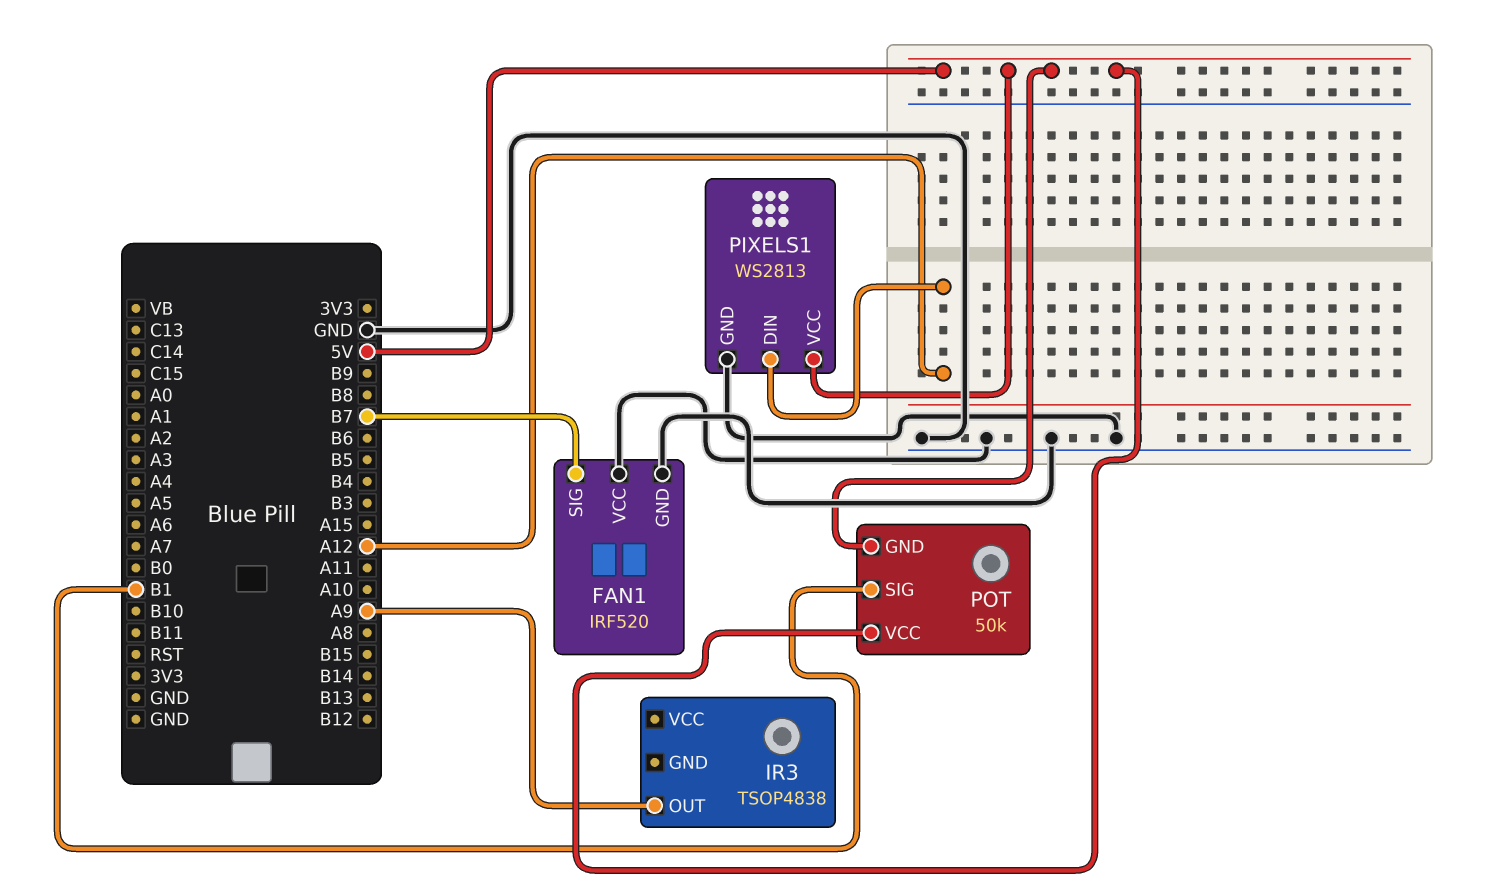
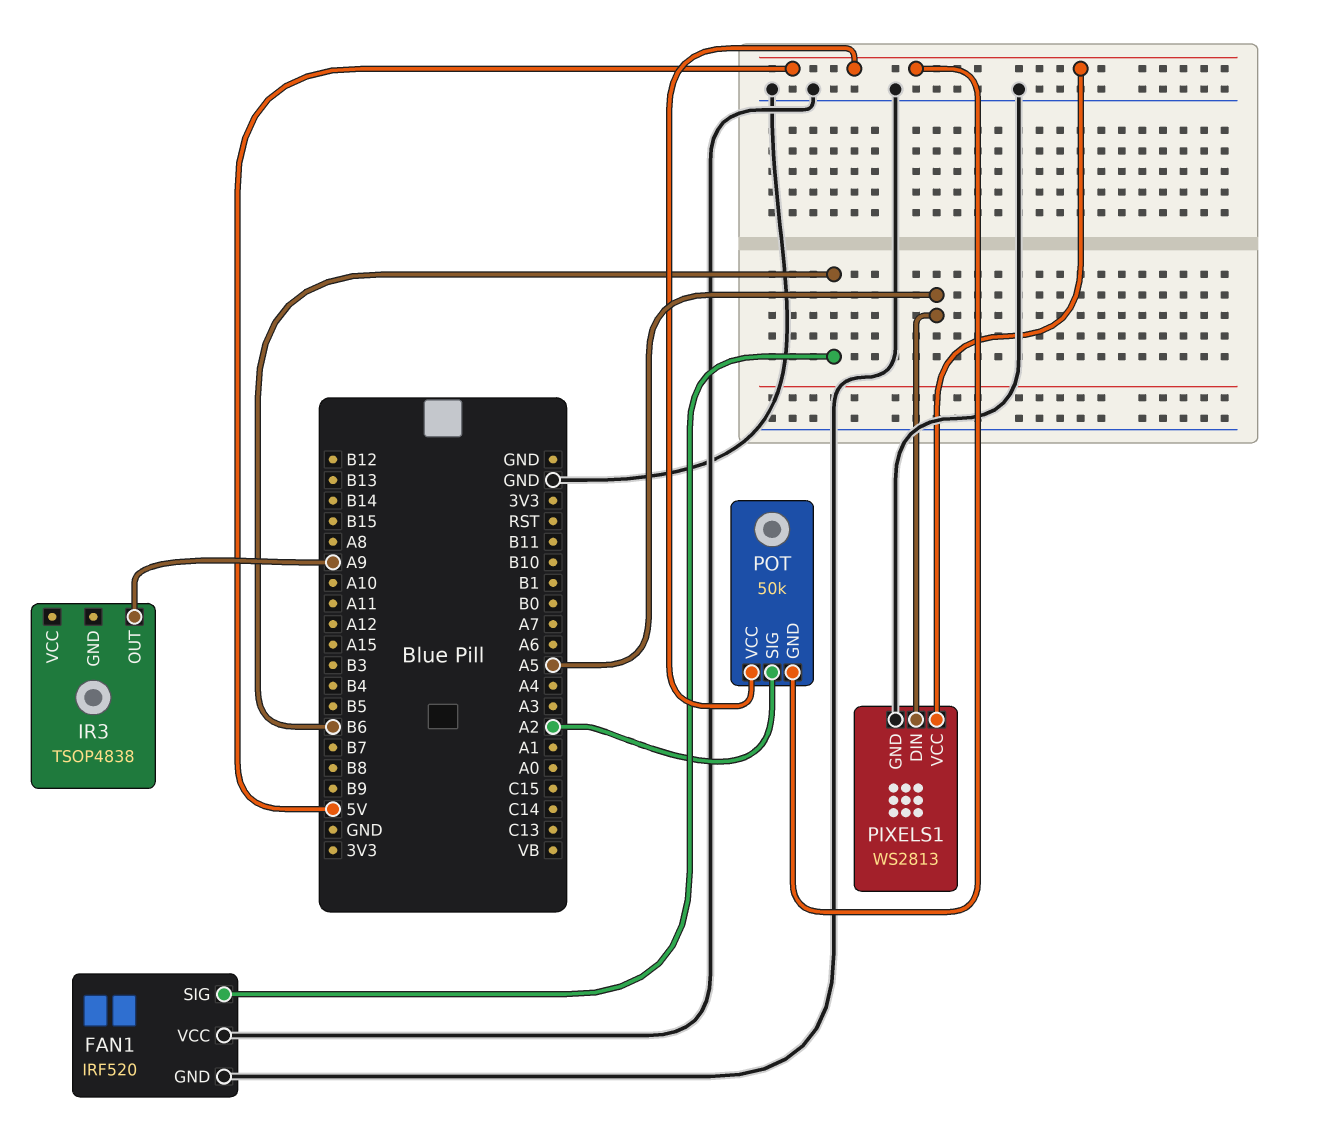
FAN1 pin SIG: B7 -> B6
PIXELS1 pin DIN: A12 -> A5
POT pin SIG: B1 -> A2

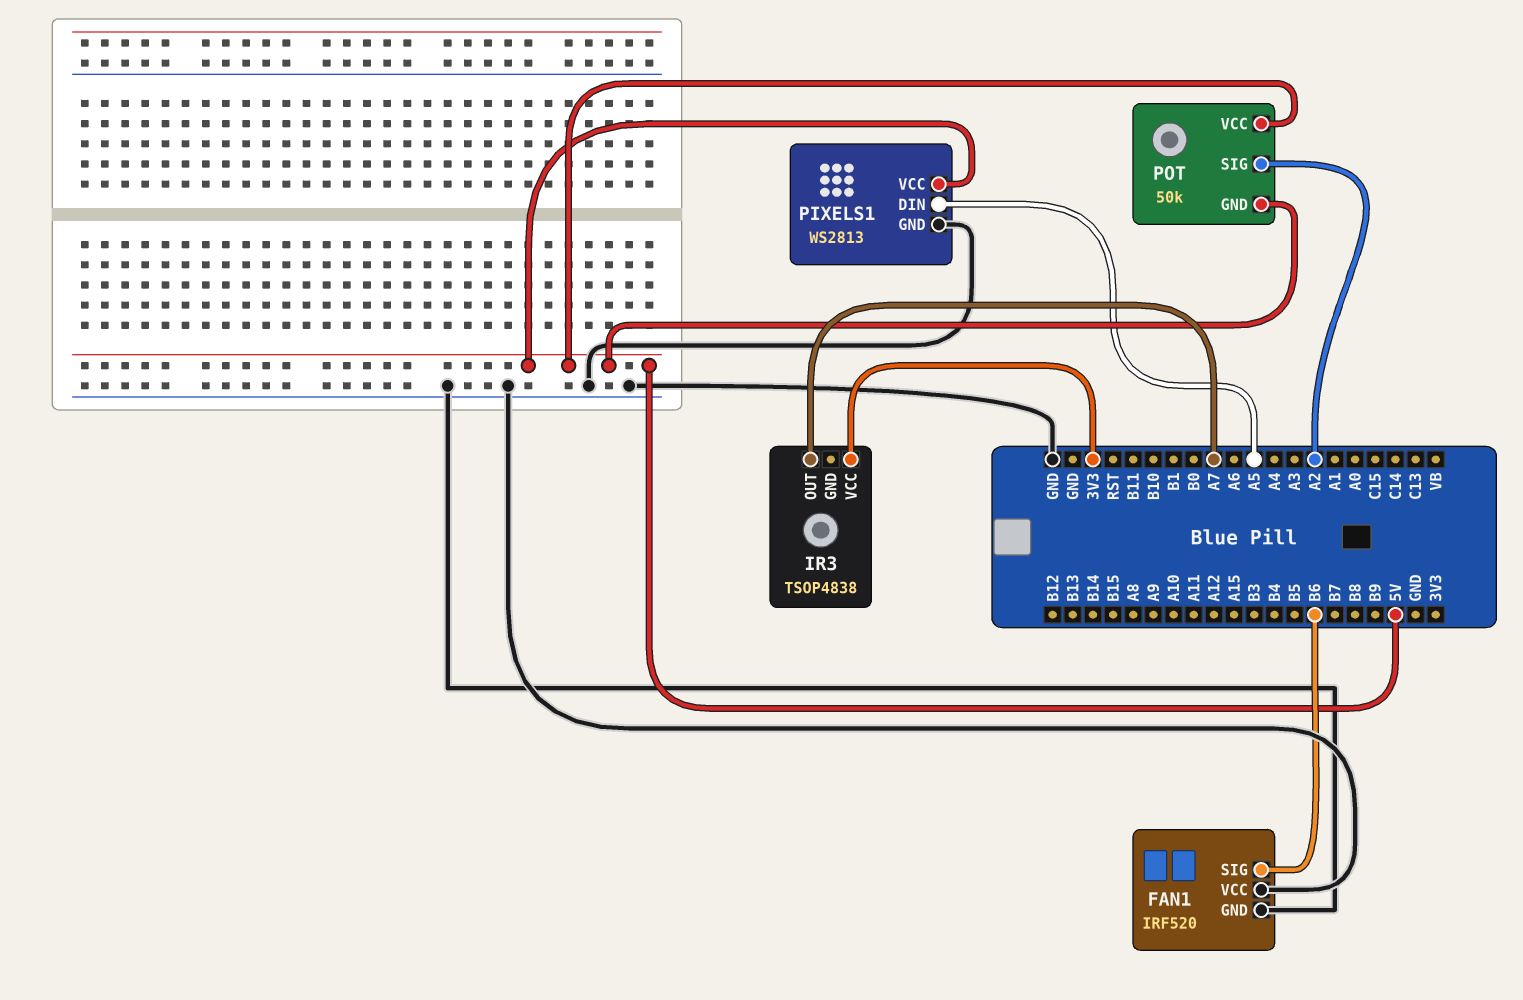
IR3 pin OUT: A9 -> A7
IR3 pin VCC: none -> 3V3

